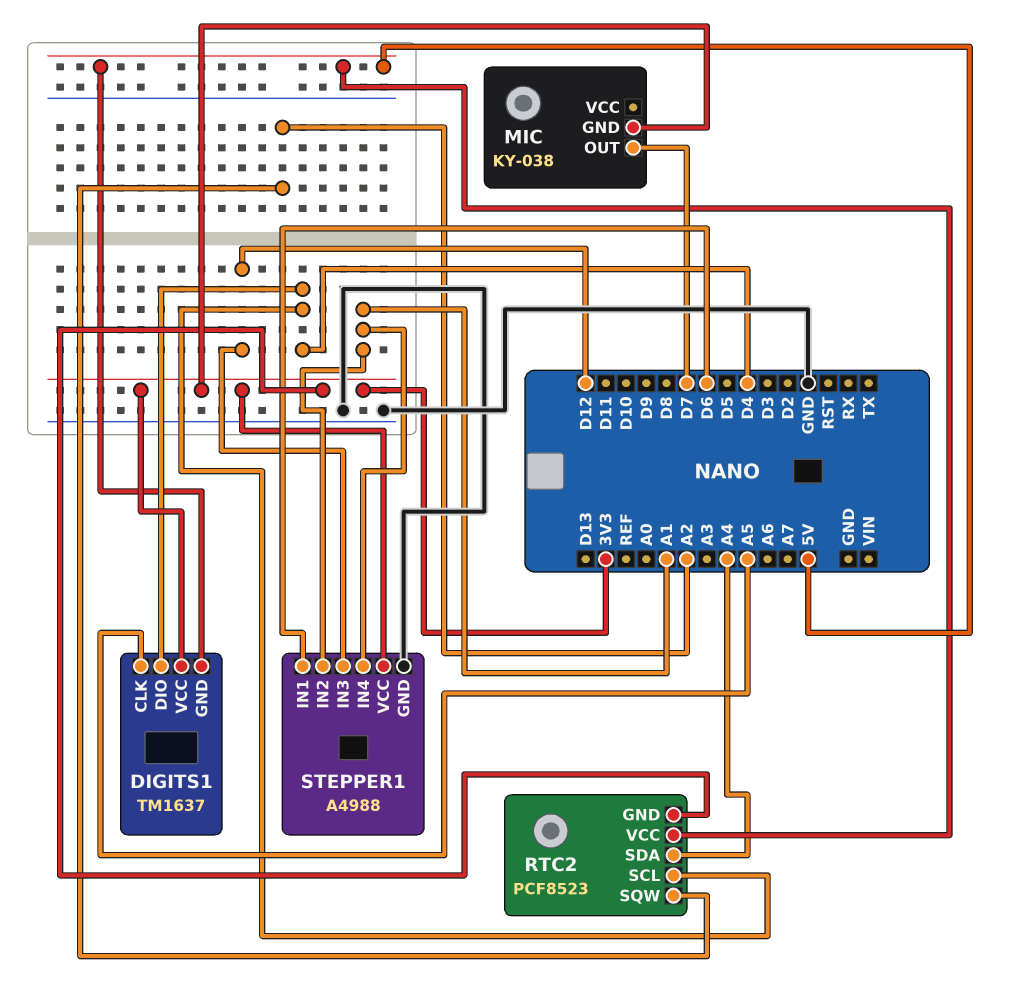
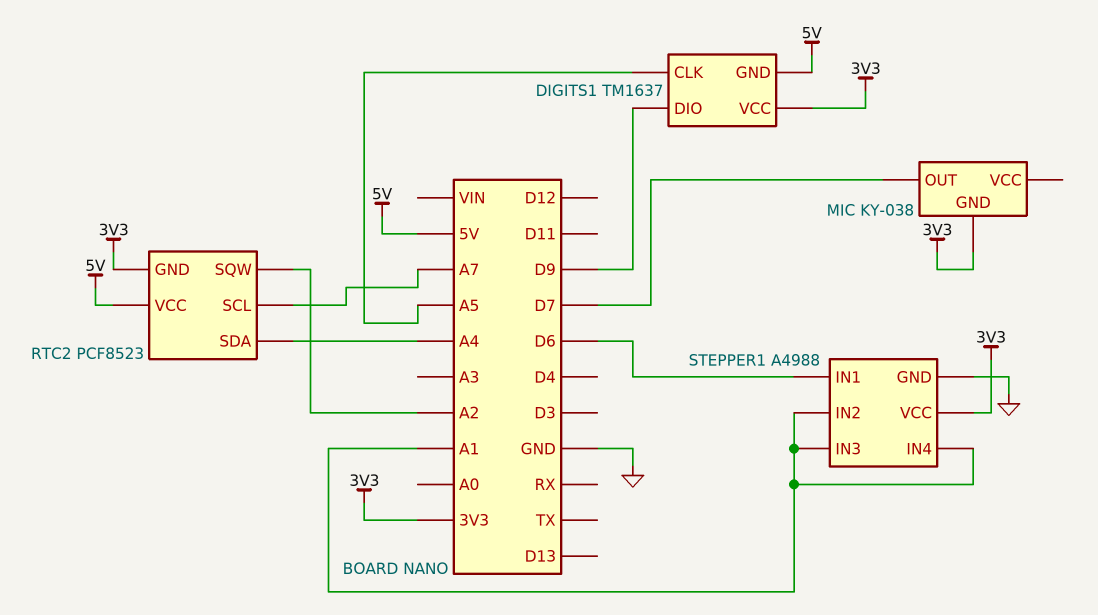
DIGITS1 pin DIO: D4 -> D9
RTC2 pin SCL: D4 -> A7
STEPPER1 pin IN3: D12 -> A1

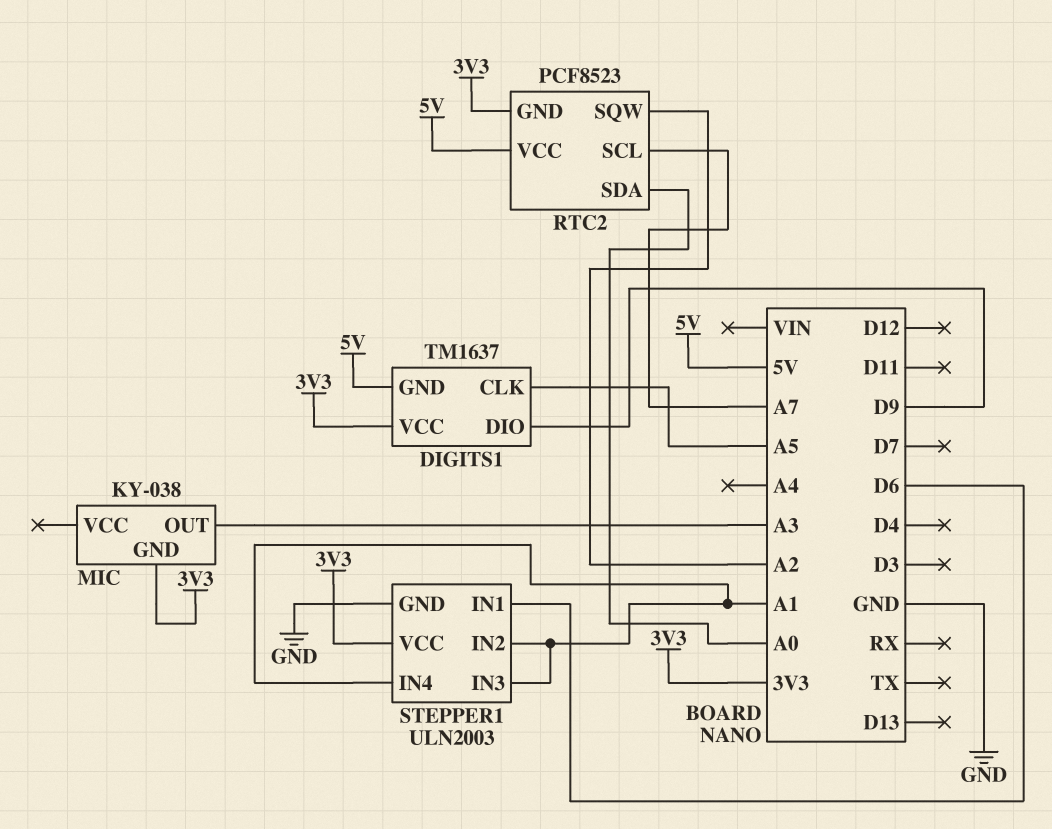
MIC pin OUT: D7 -> A3
RTC2 pin SDA: A4 -> A0
STEPPER1: A4988 -> ULN2003

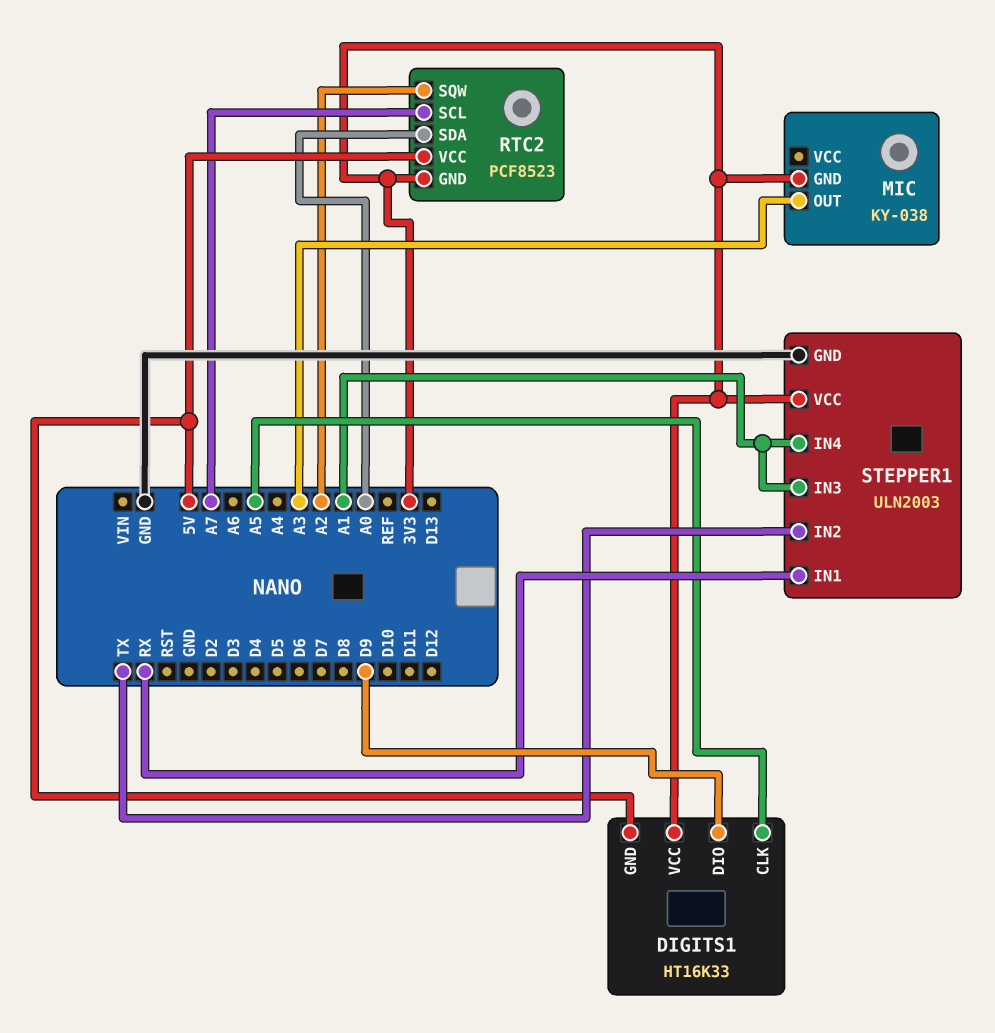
DIGITS1: TM1637 -> HT16K33
STEPPER1 pin IN1: D6 -> RX
STEPPER1 pin IN2: A1 -> TX

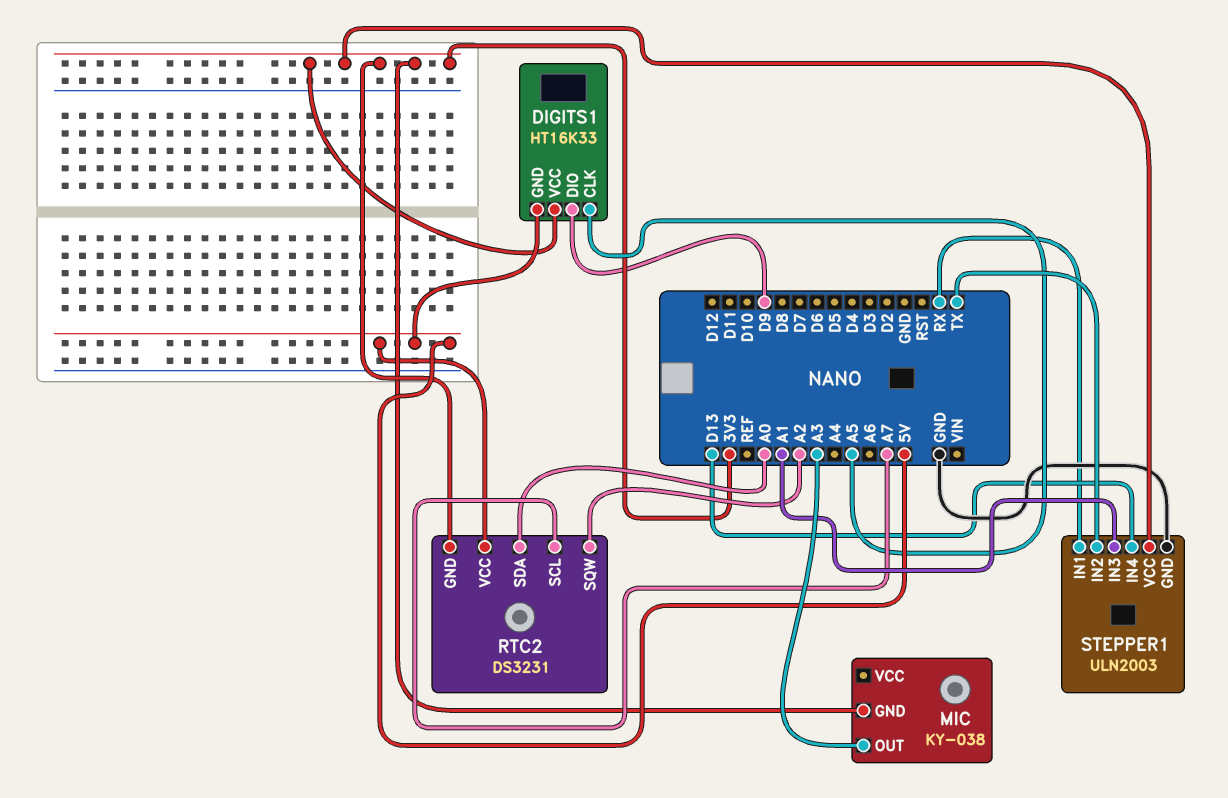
RTC2: PCF8523 -> DS3231
STEPPER1 pin IN4: A1 -> D13

